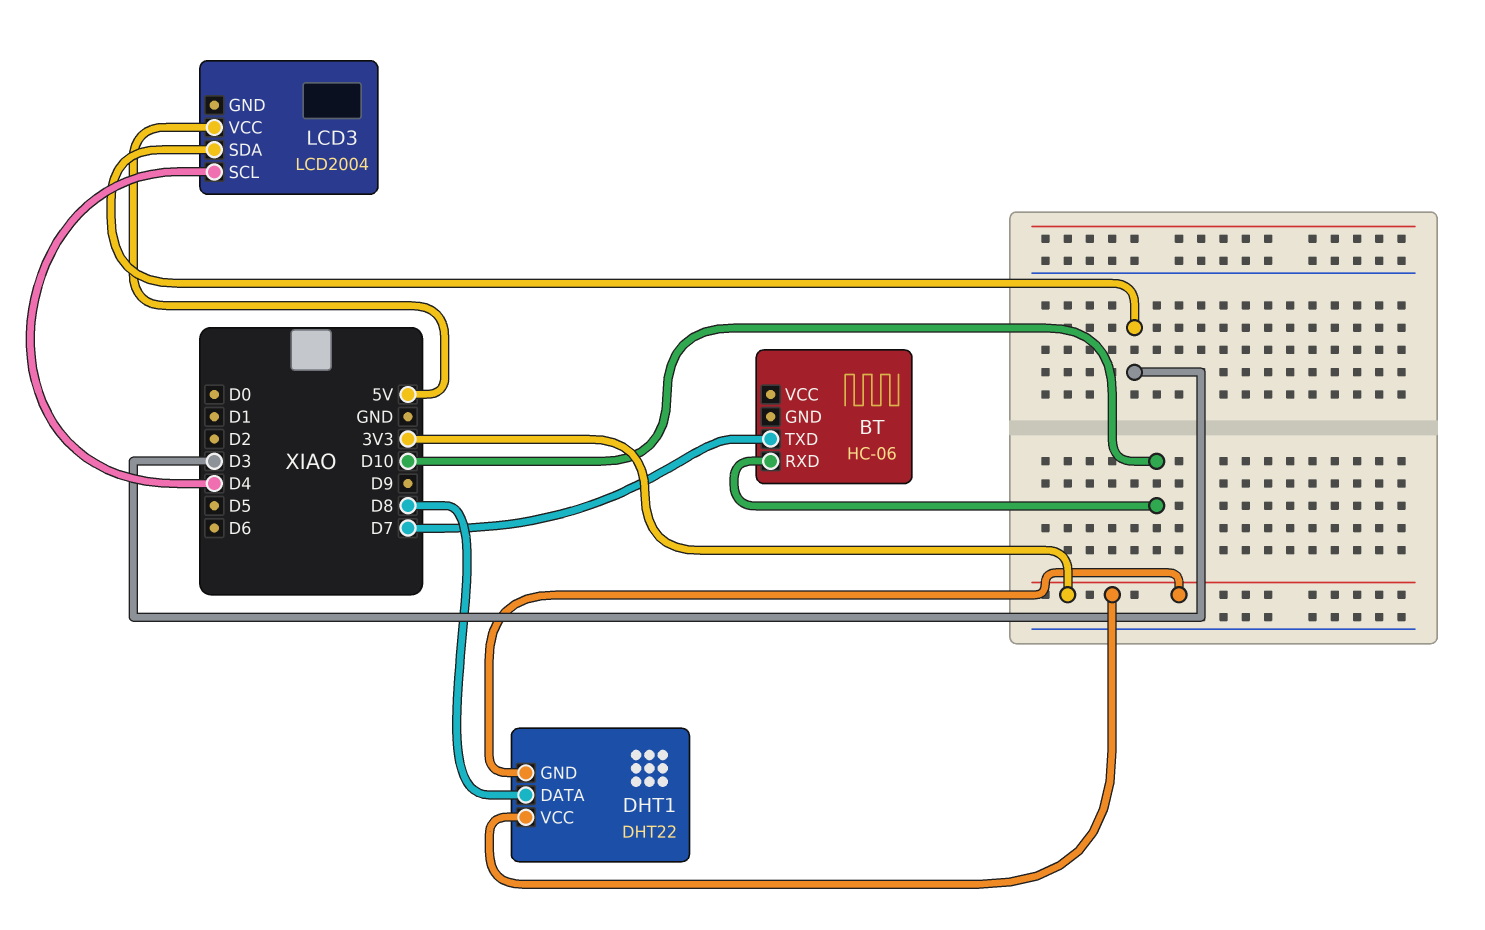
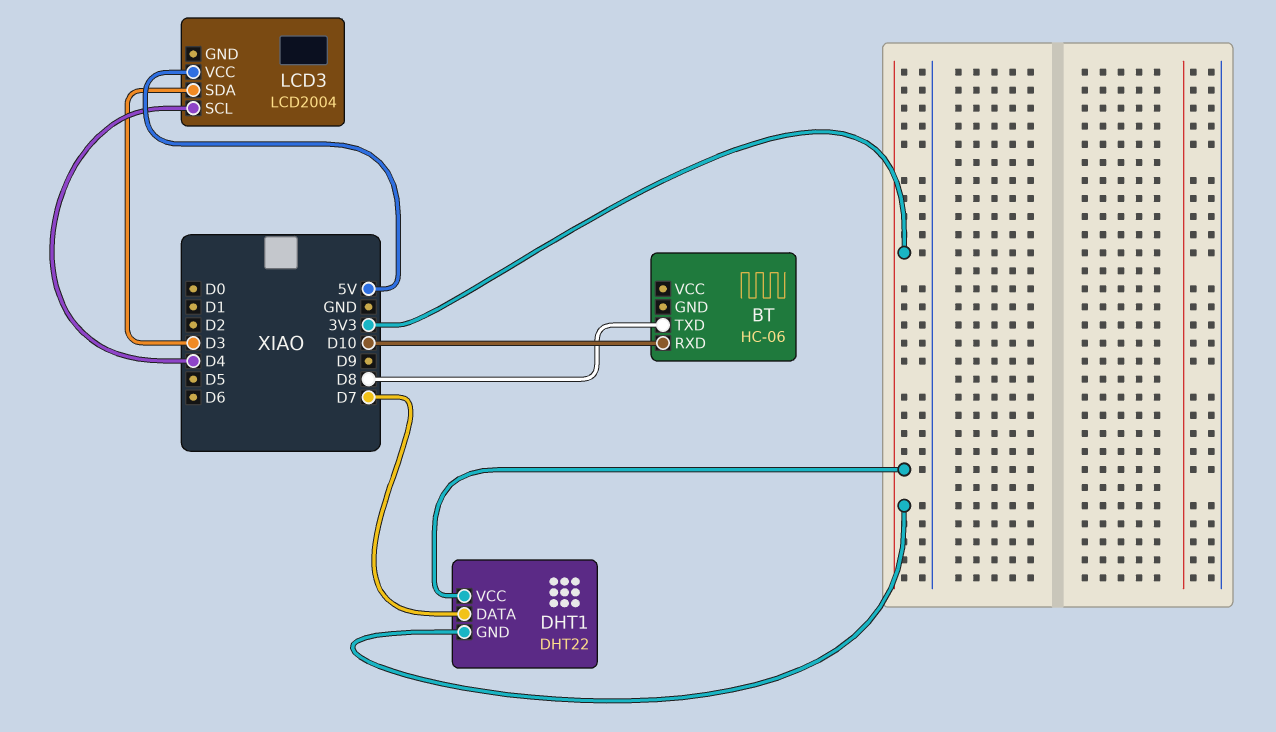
BT pin TXD: D7 -> D8
DHT1 pin DATA: D8 -> D7

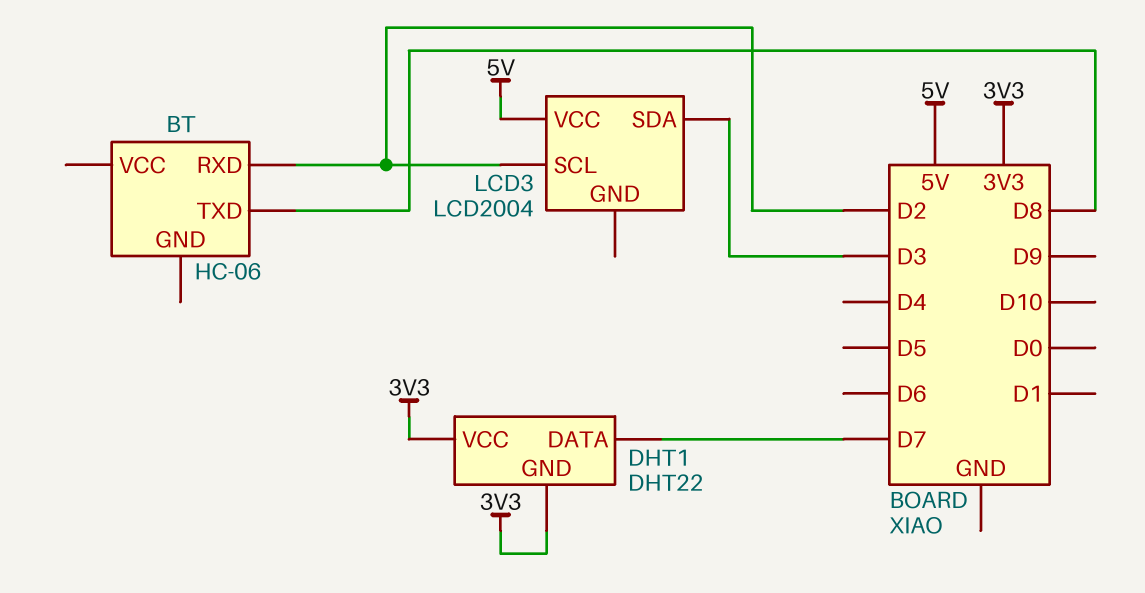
BT pin RXD: D10 -> D2
LCD3 pin SCL: D4 -> D2

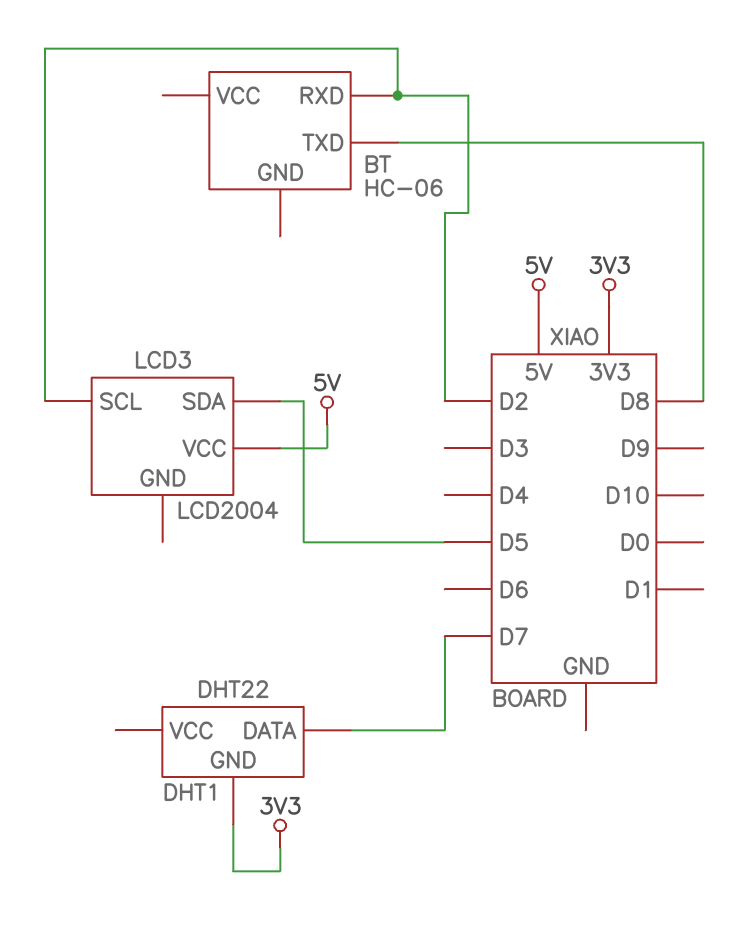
DHT1 pin VCC: 3V3 -> none
LCD3 pin SDA: D3 -> D5

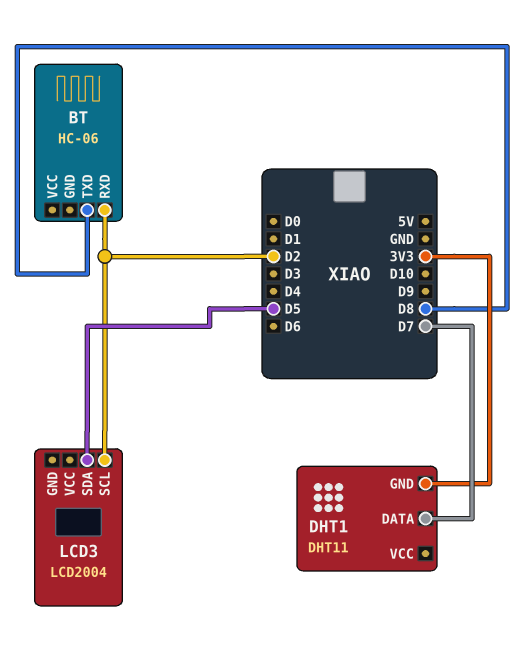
DHT1: DHT22 -> DHT11
LCD3 pin VCC: 5V -> none

